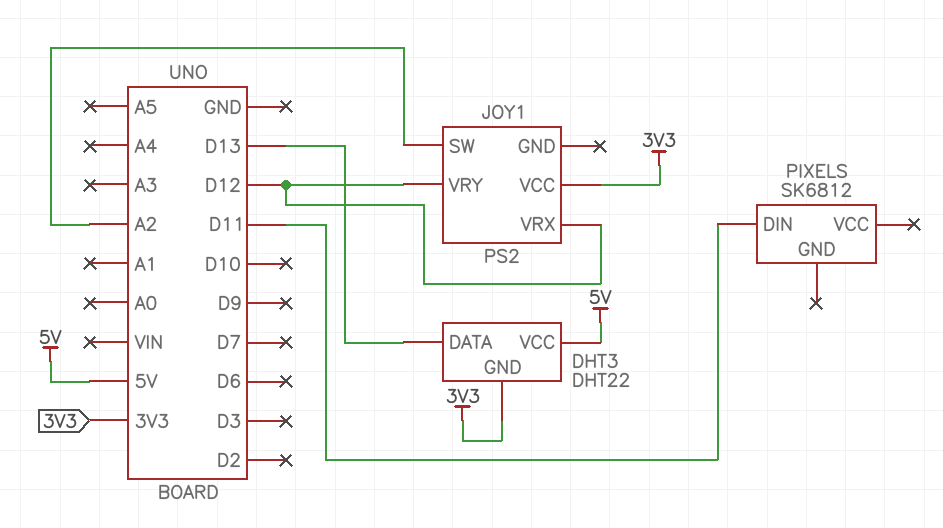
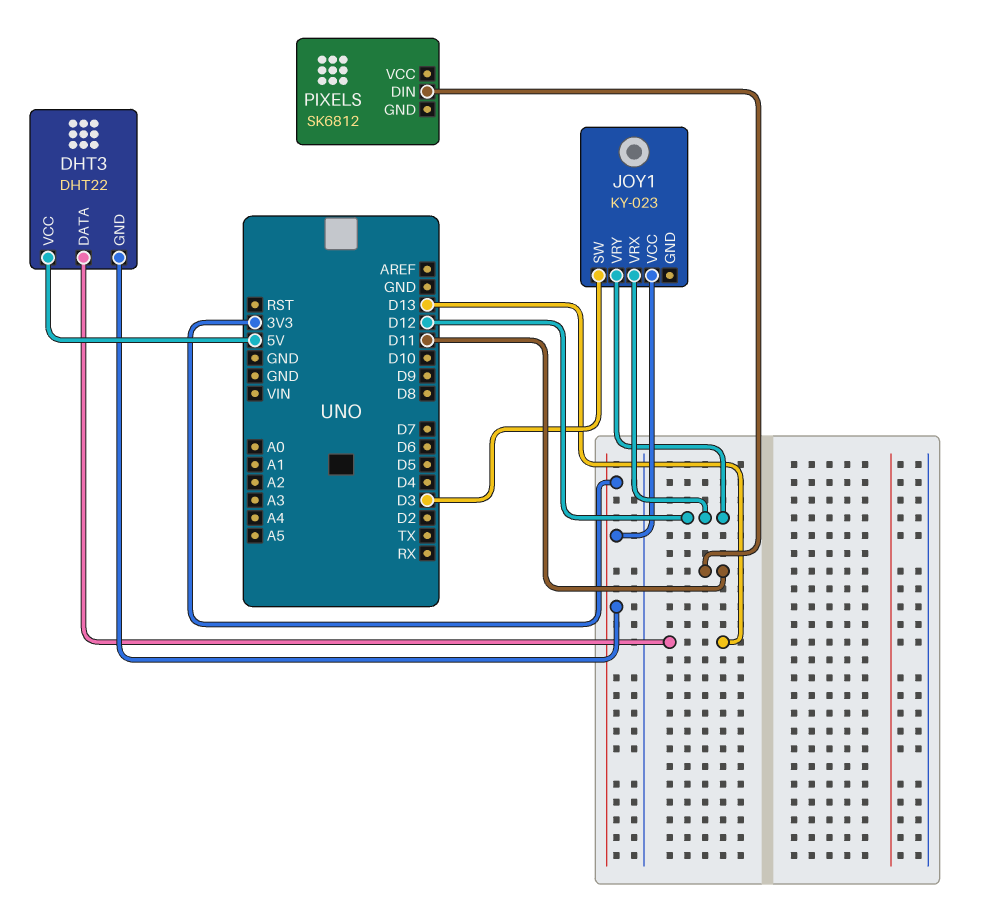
JOY1: PS2 -> KY-023
JOY1 pin SW: A2 -> D3

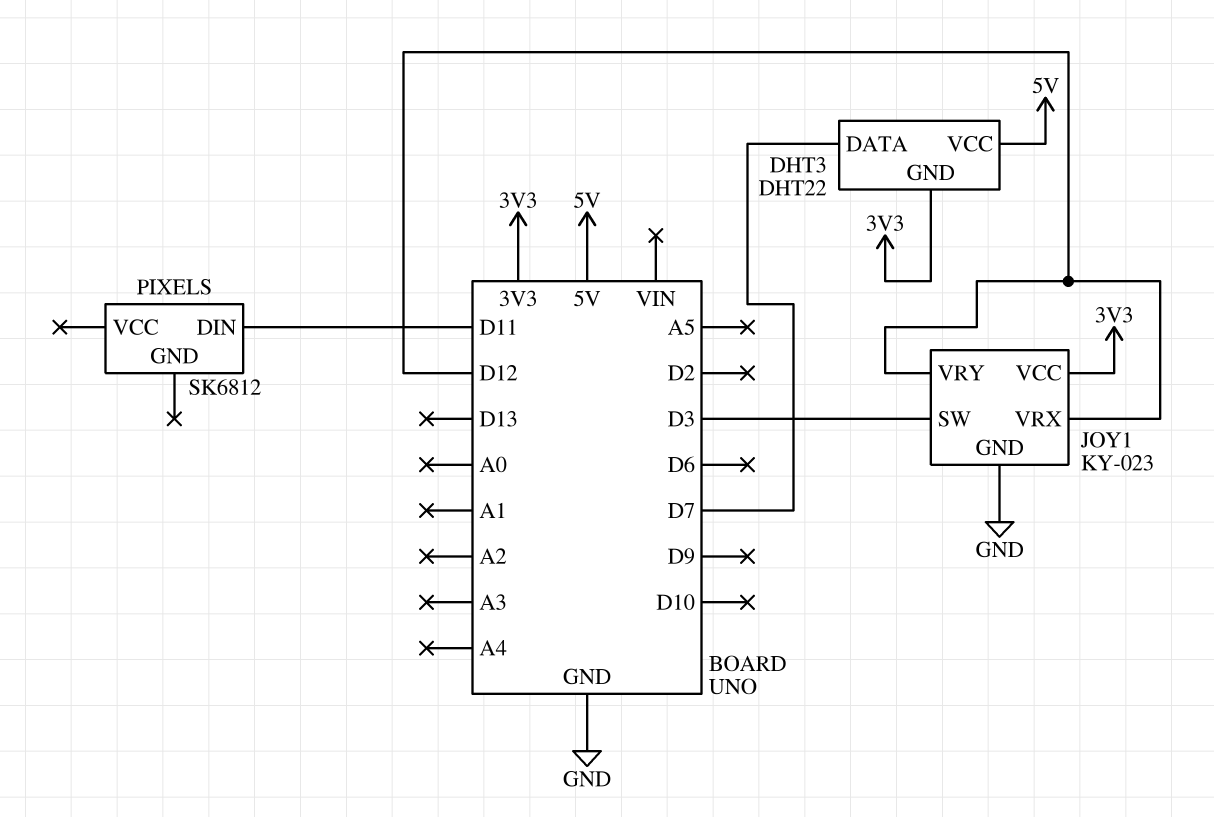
DHT3 pin DATA: D13 -> D7
JOY1 pin GND: none -> GND

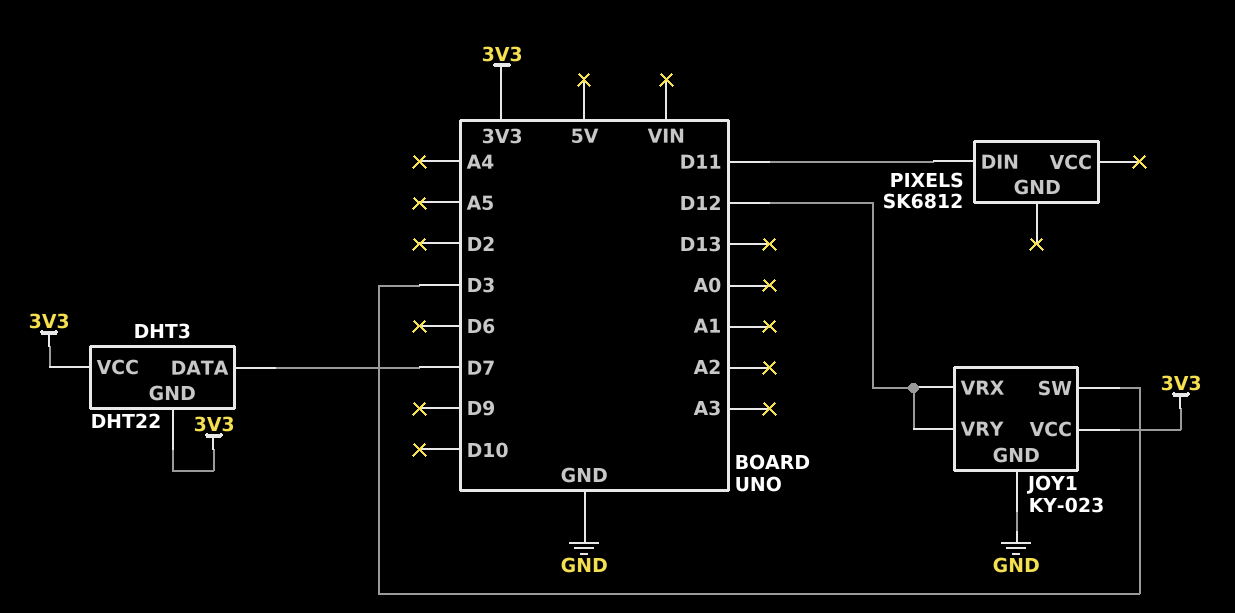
DHT3 pin VCC: 5V -> 3V3

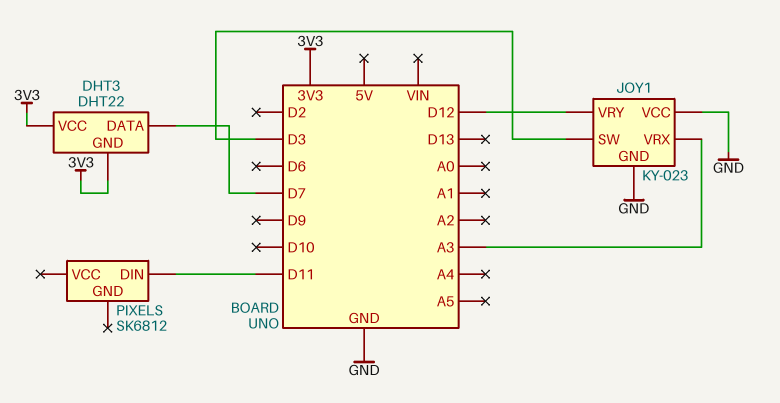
JOY1 pin VCC: 3V3 -> GND
JOY1 pin VRX: D12 -> A3

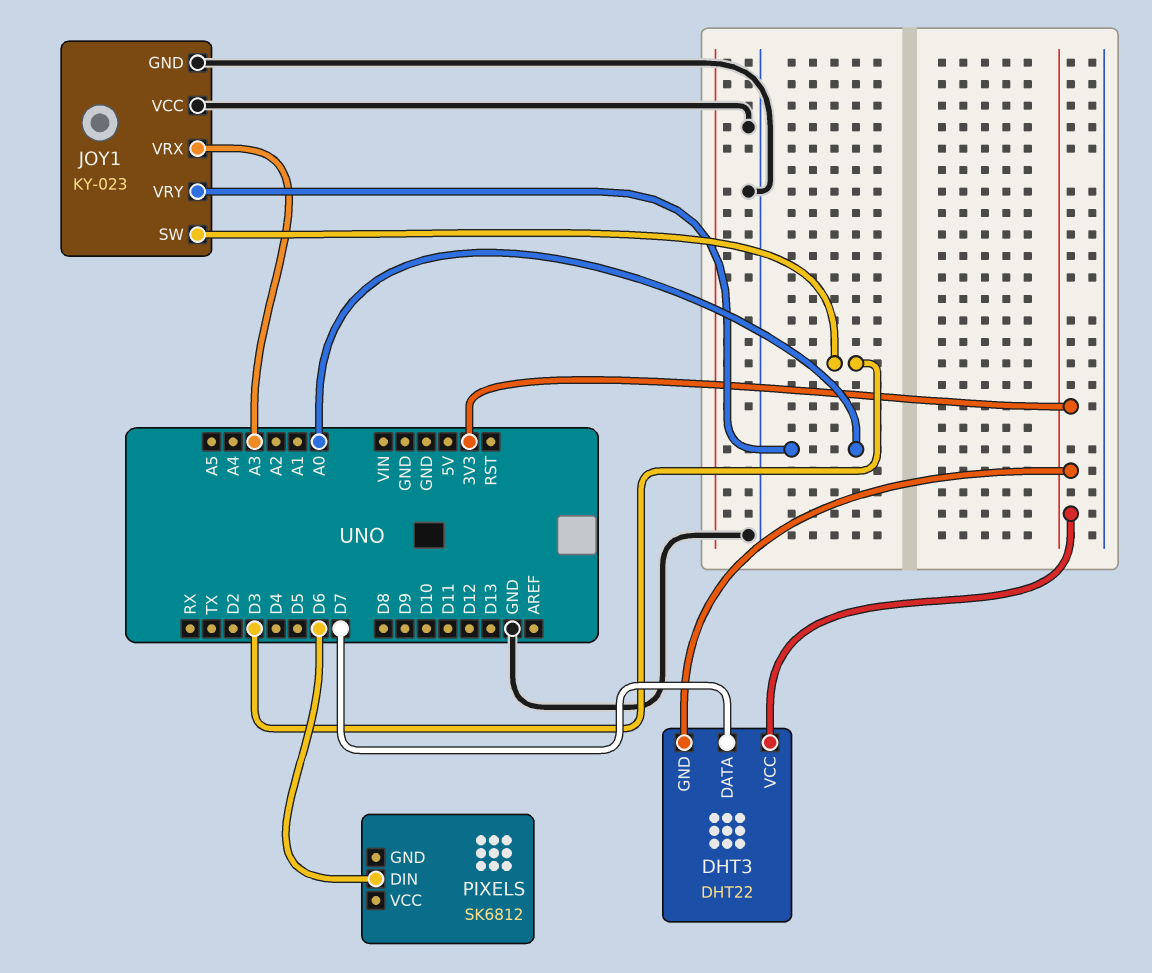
JOY1 pin VRY: D12 -> A0
PIXELS pin DIN: D11 -> D6

